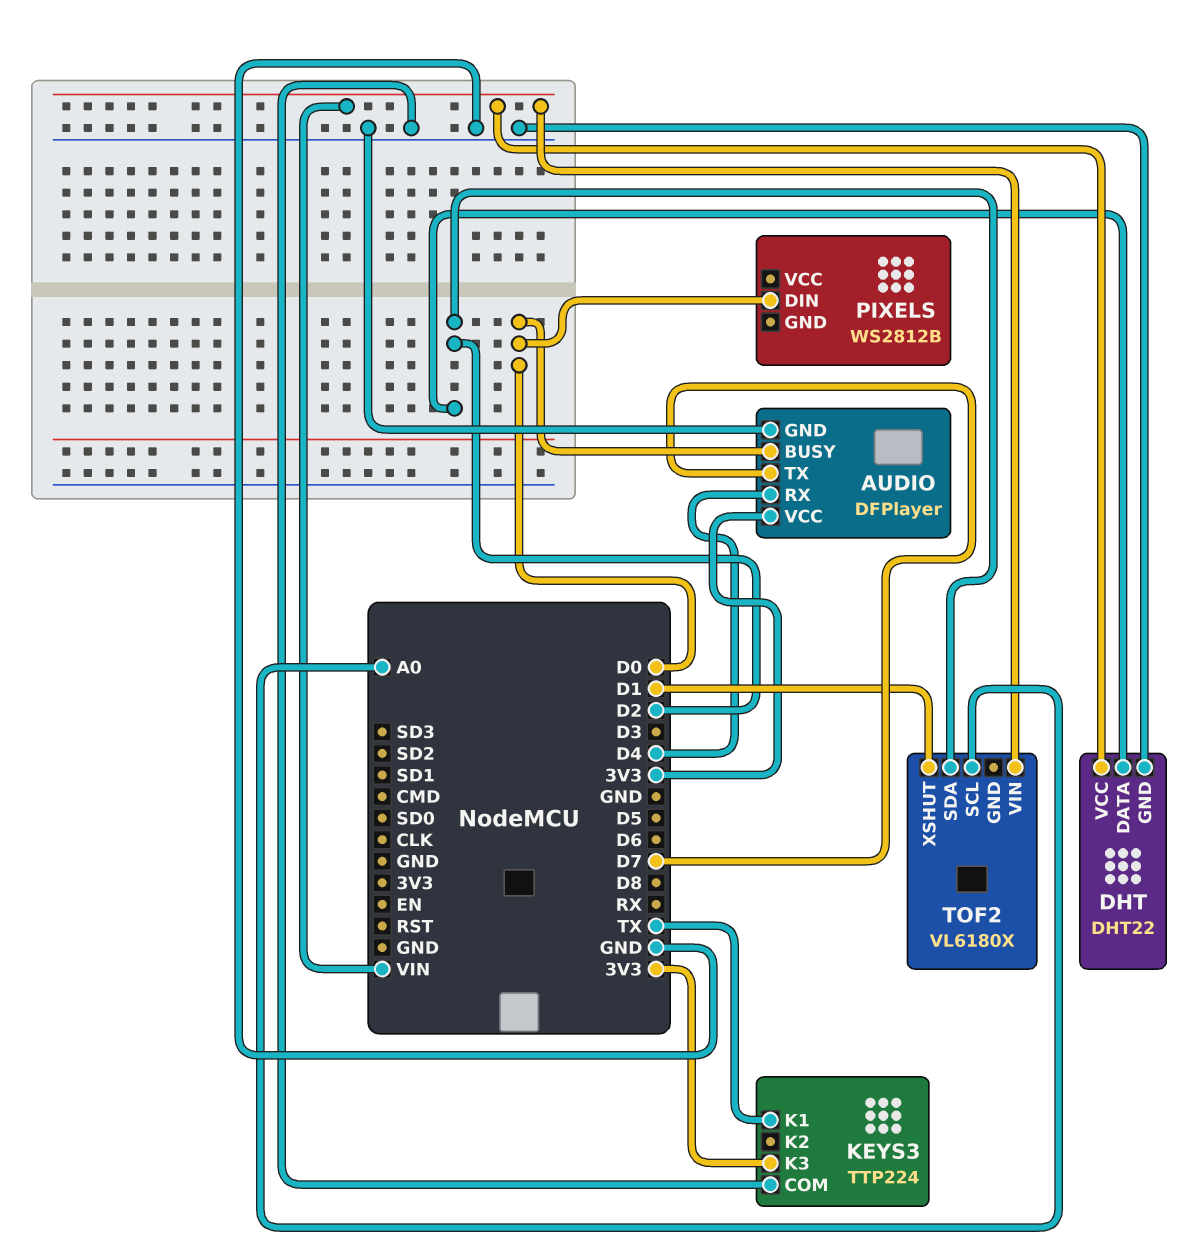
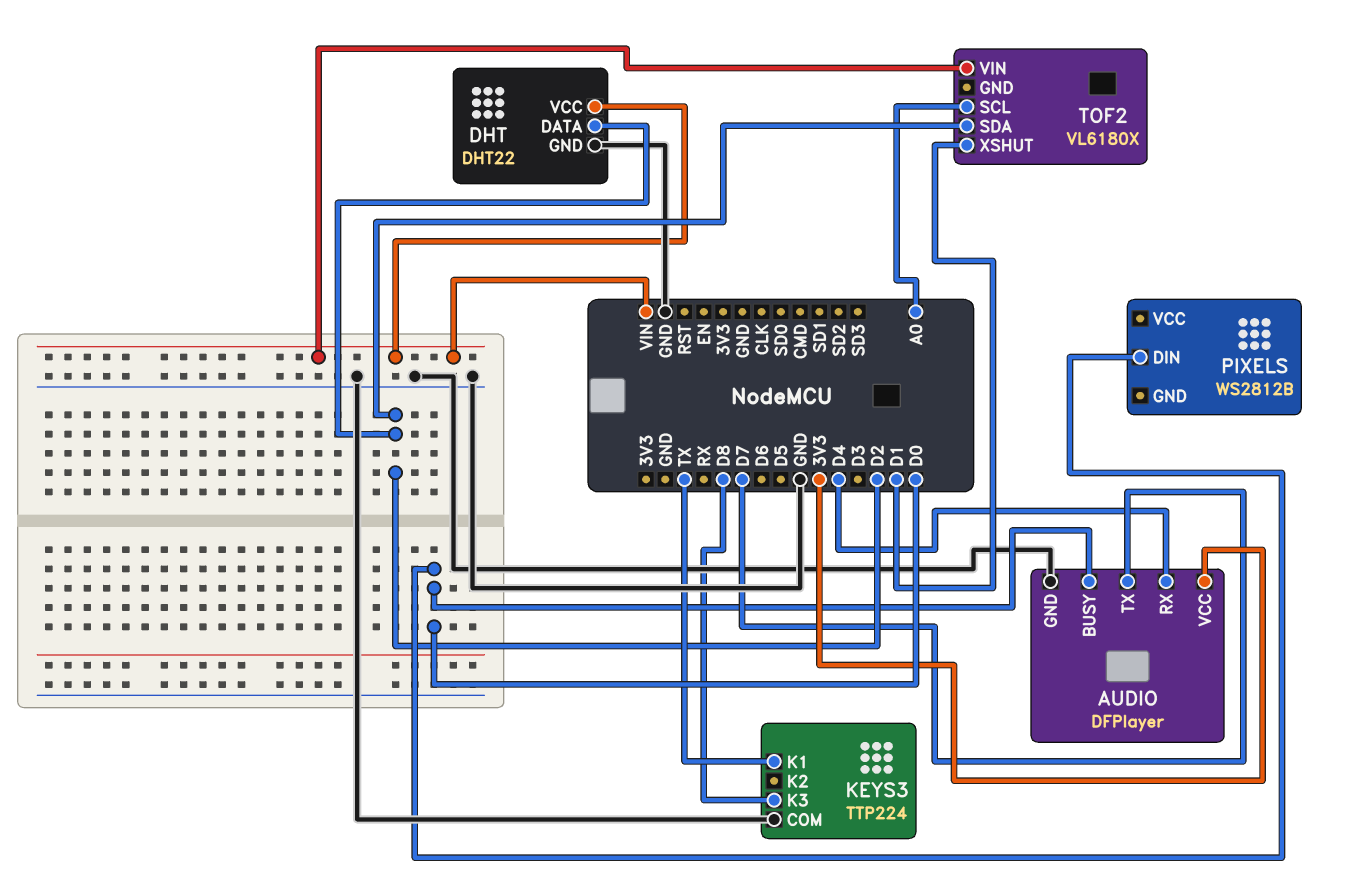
KEYS3 pin K3: 3V3 -> D8

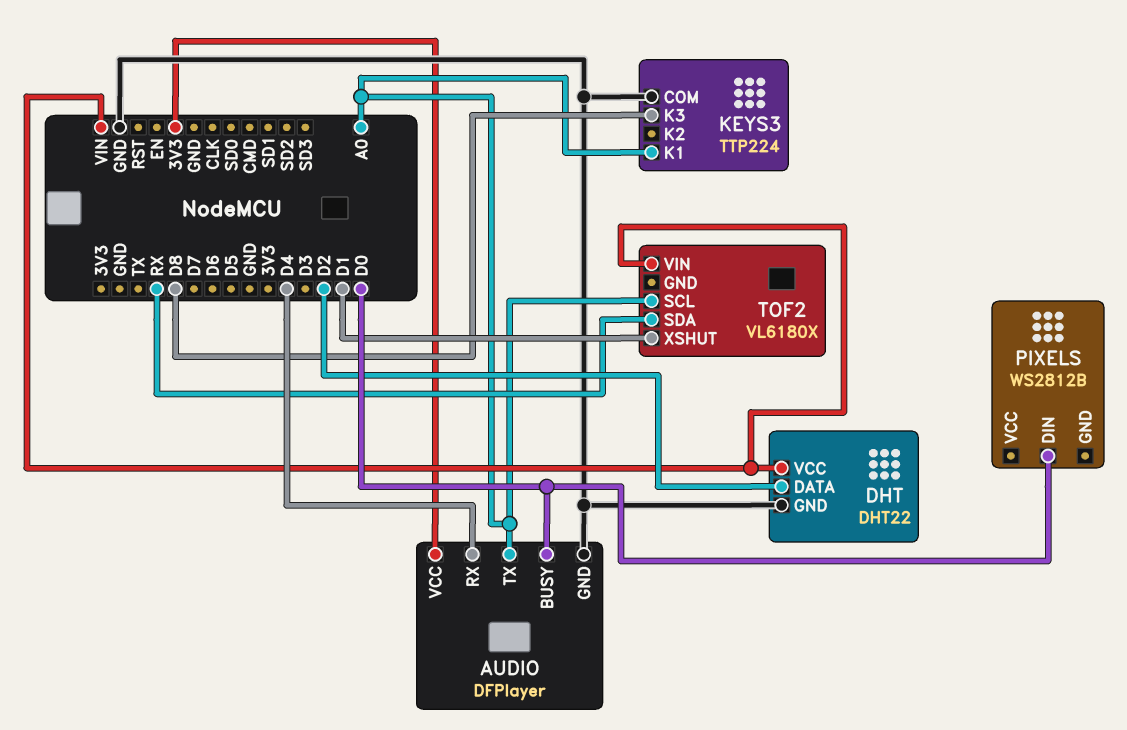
AUDIO pin TX: D7 -> A0
KEYS3 pin K1: TX -> A0
TOF2 pin SDA: D2 -> RX

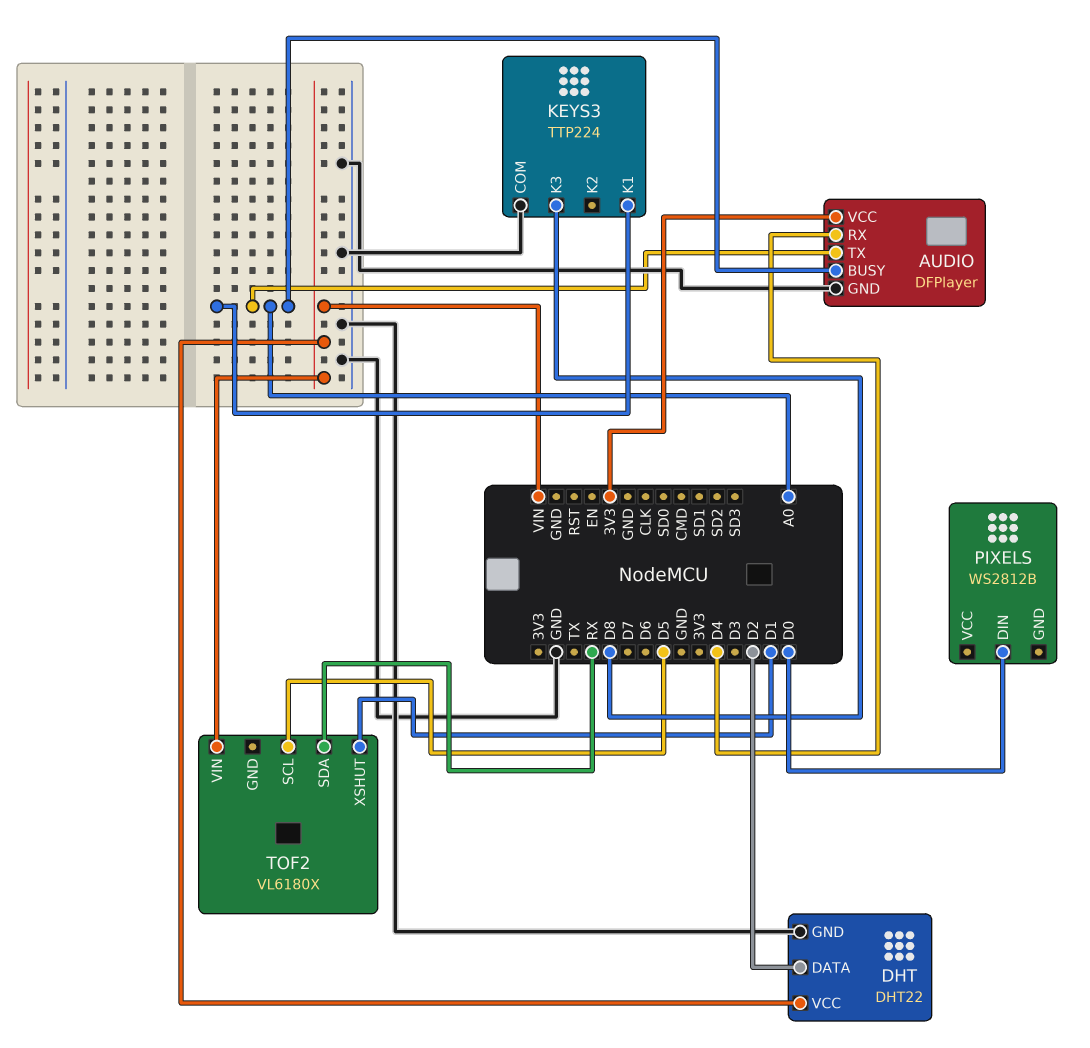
AUDIO pin BUSY: D0 -> A0
TOF2 pin SCL: A0 -> D5

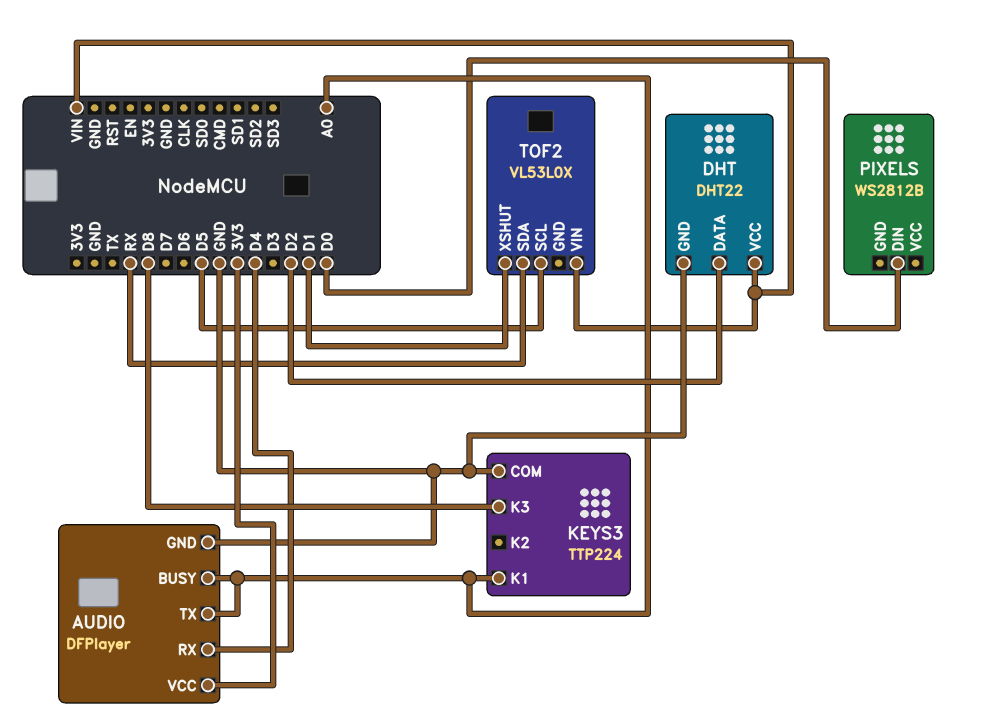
TOF2: VL6180X -> VL53L0X

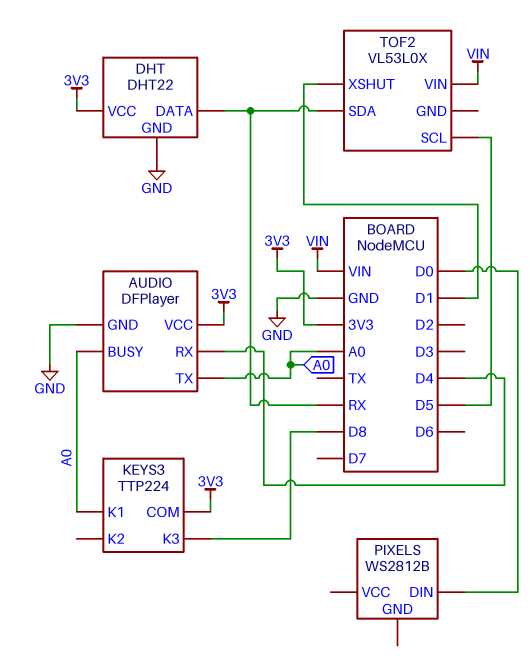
DHT pin DATA: D2 -> RX
DHT pin VCC: VIN -> 3V3
KEYS3 pin COM: GND -> 3V3

